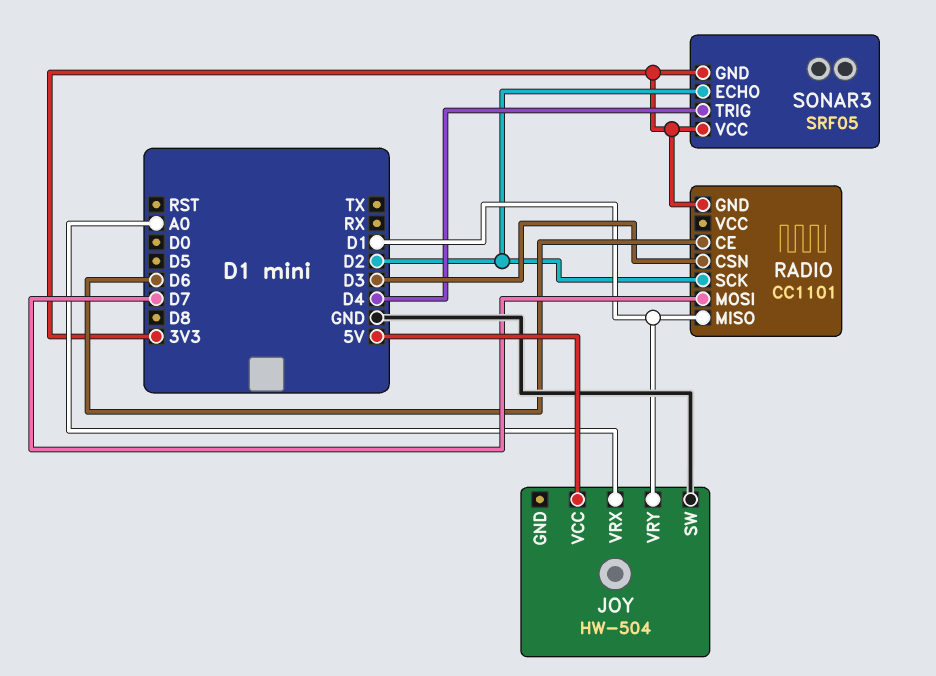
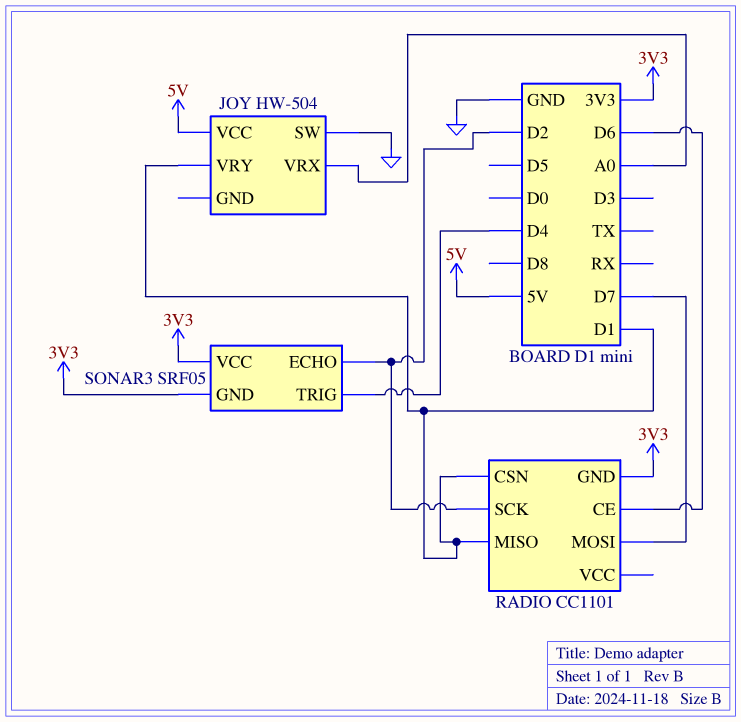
RADIO pin CSN: D3 -> D1

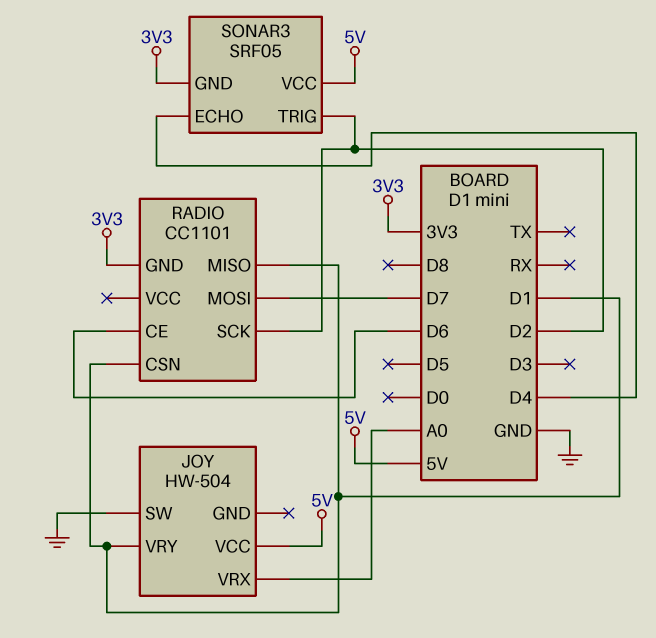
SONAR3 pin ECHO: D2 -> D4
SONAR3 pin TRIG: D4 -> D2
SONAR3 pin VCC: 3V3 -> 5V

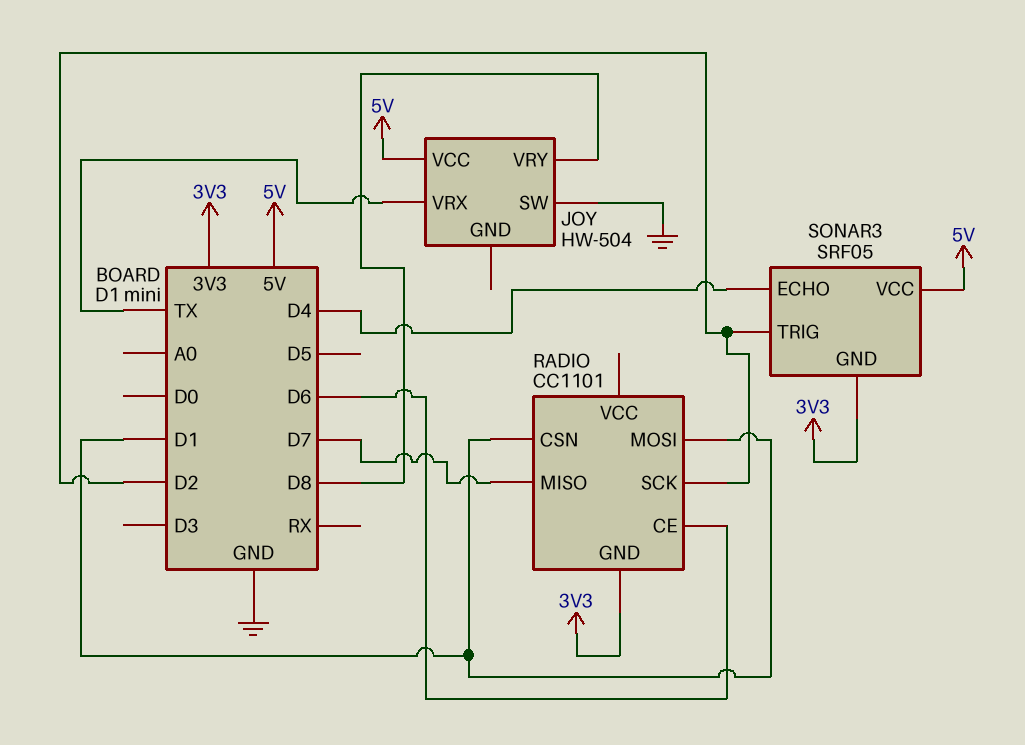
JOY pin VRX: A0 -> TX
JOY pin VRY: D1 -> D8
RADIO pin MISO: D1 -> D7
RADIO pin MOSI: D7 -> D1

